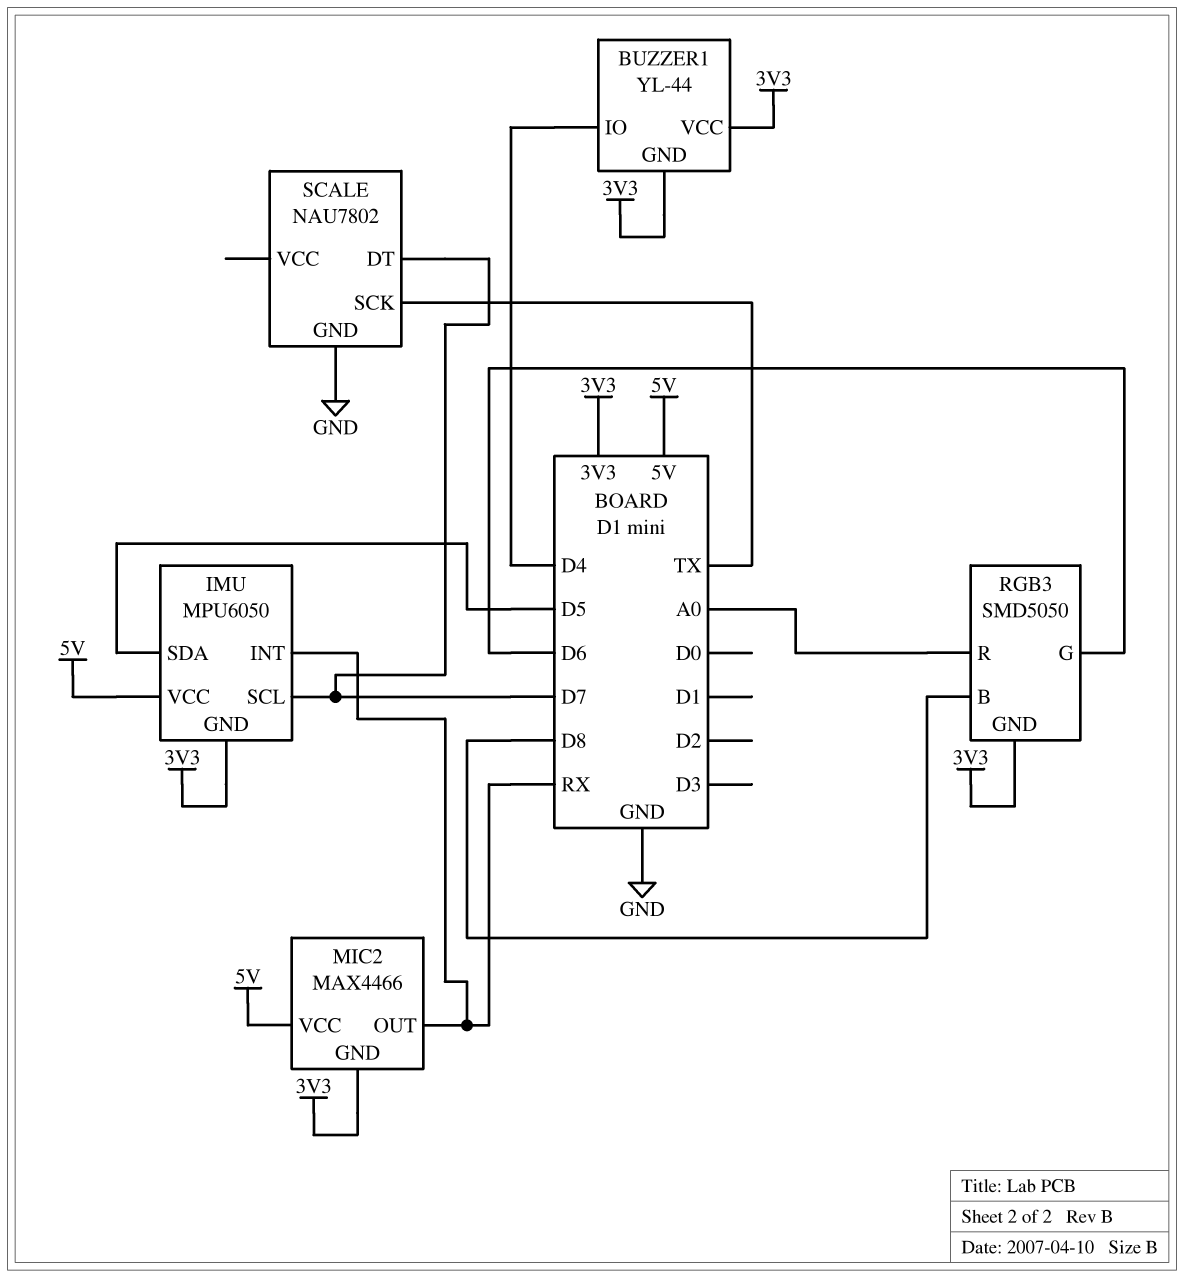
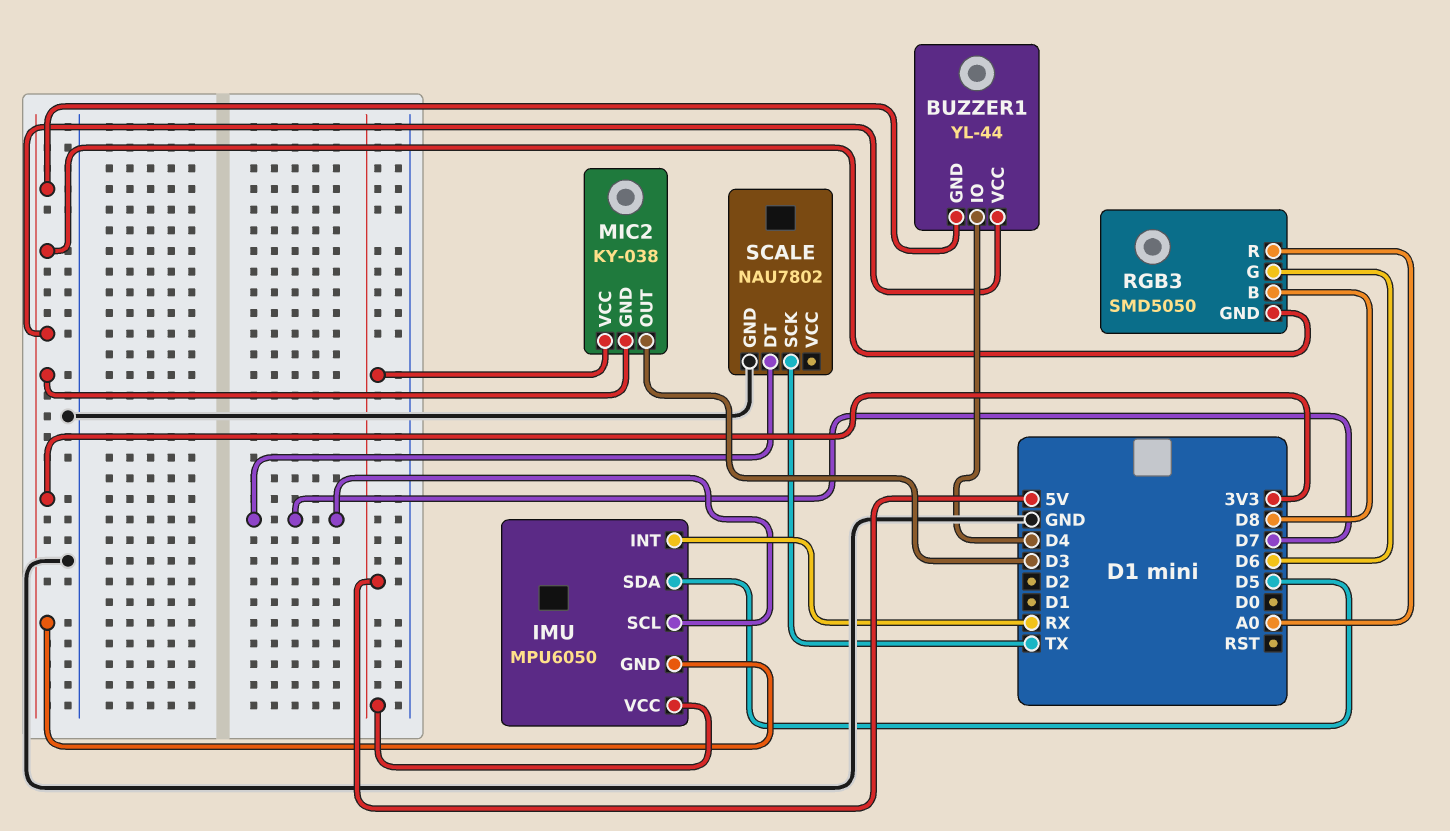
MIC2: MAX4466 -> KY-038
MIC2 pin OUT: RX -> D3

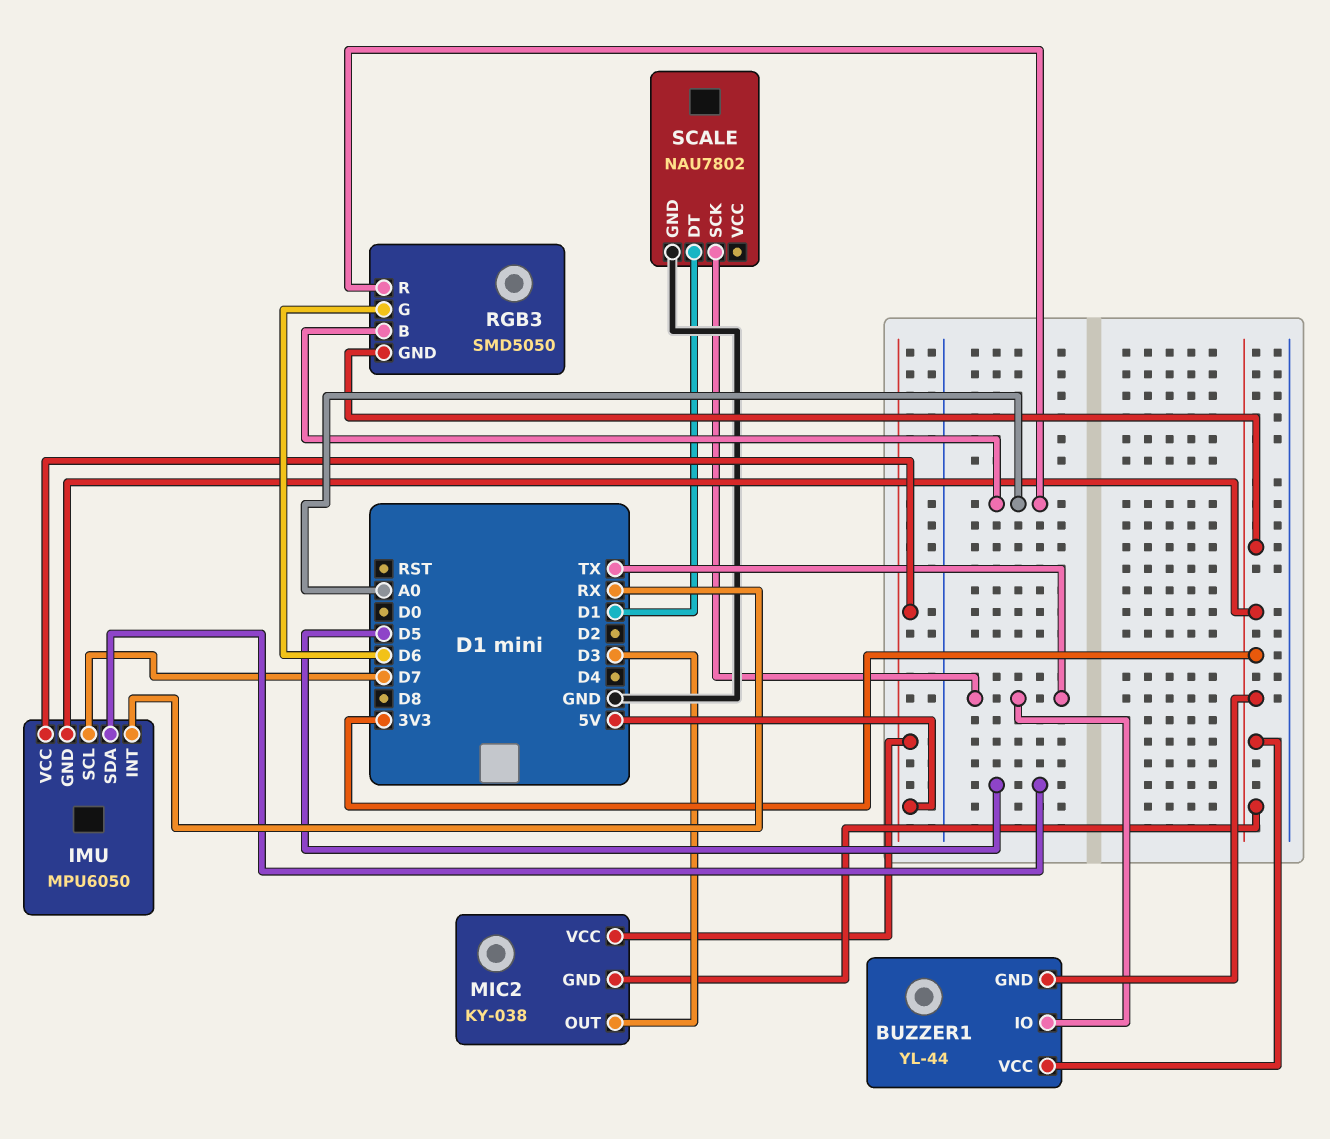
BUZZER1 pin IO: D4 -> TX
RGB3 pin B: D8 -> A0
SCALE pin DT: D7 -> D1

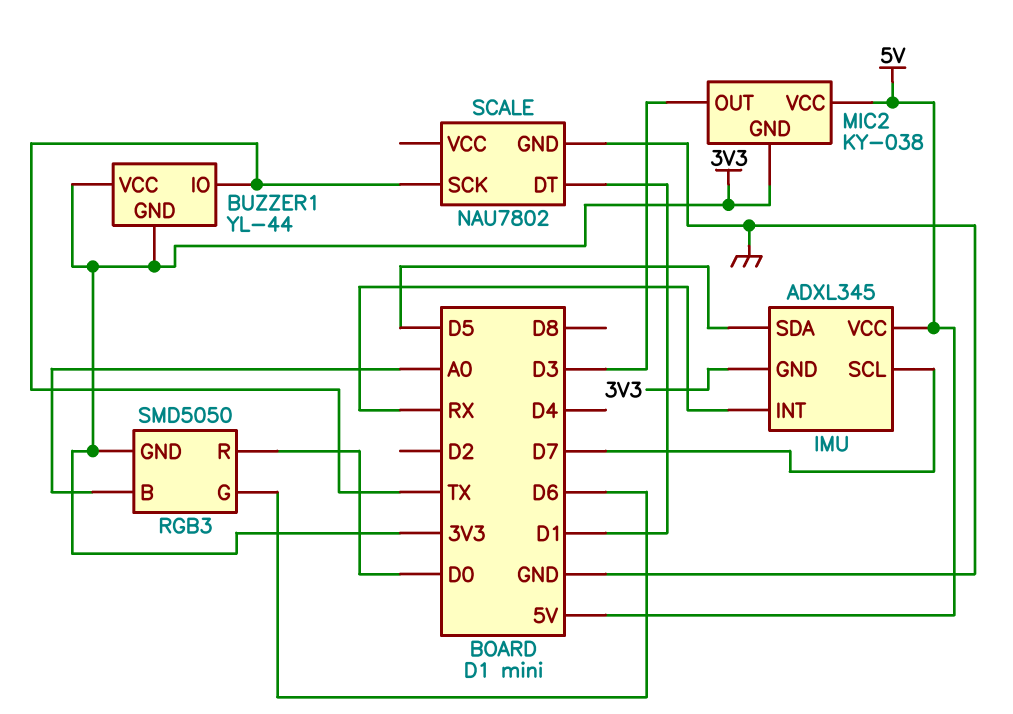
IMU: MPU6050 -> ADXL345
RGB3 pin R: A0 -> D0

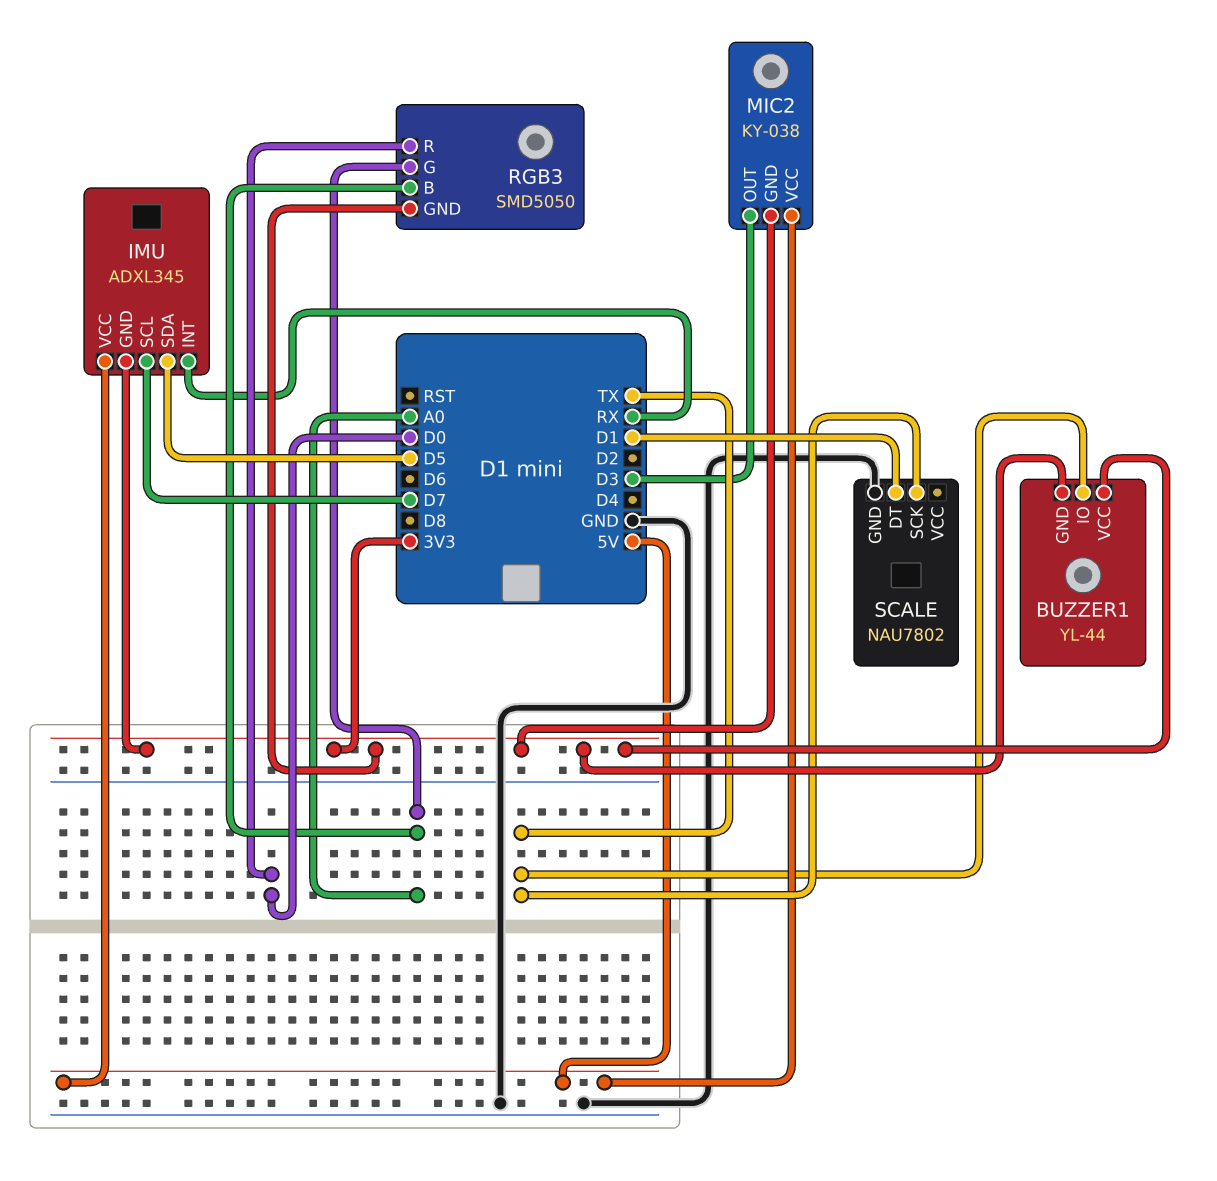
RGB3 pin G: D6 -> A0

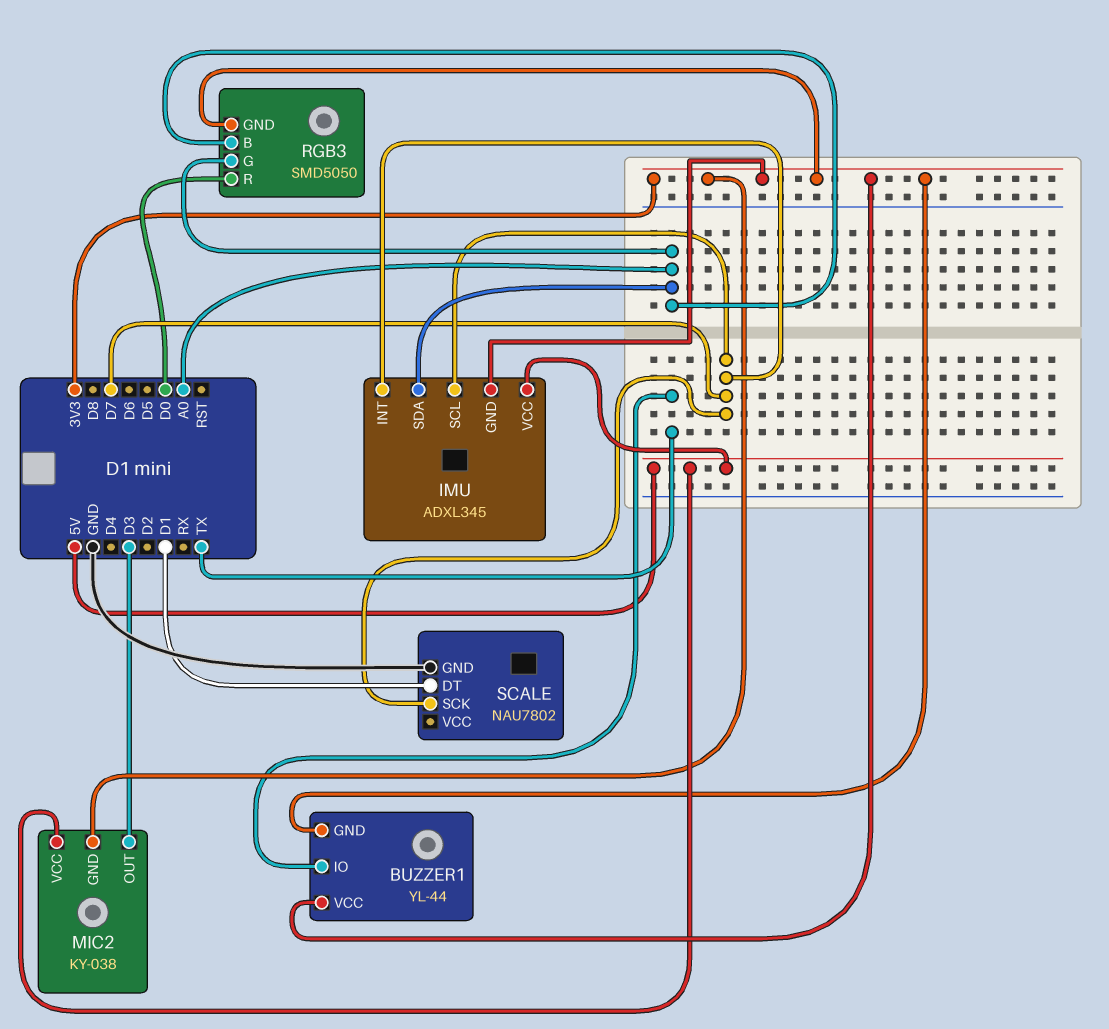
IMU pin INT: RX -> D7
IMU pin SDA: D5 -> A0
SCALE pin SCK: TX -> D7

